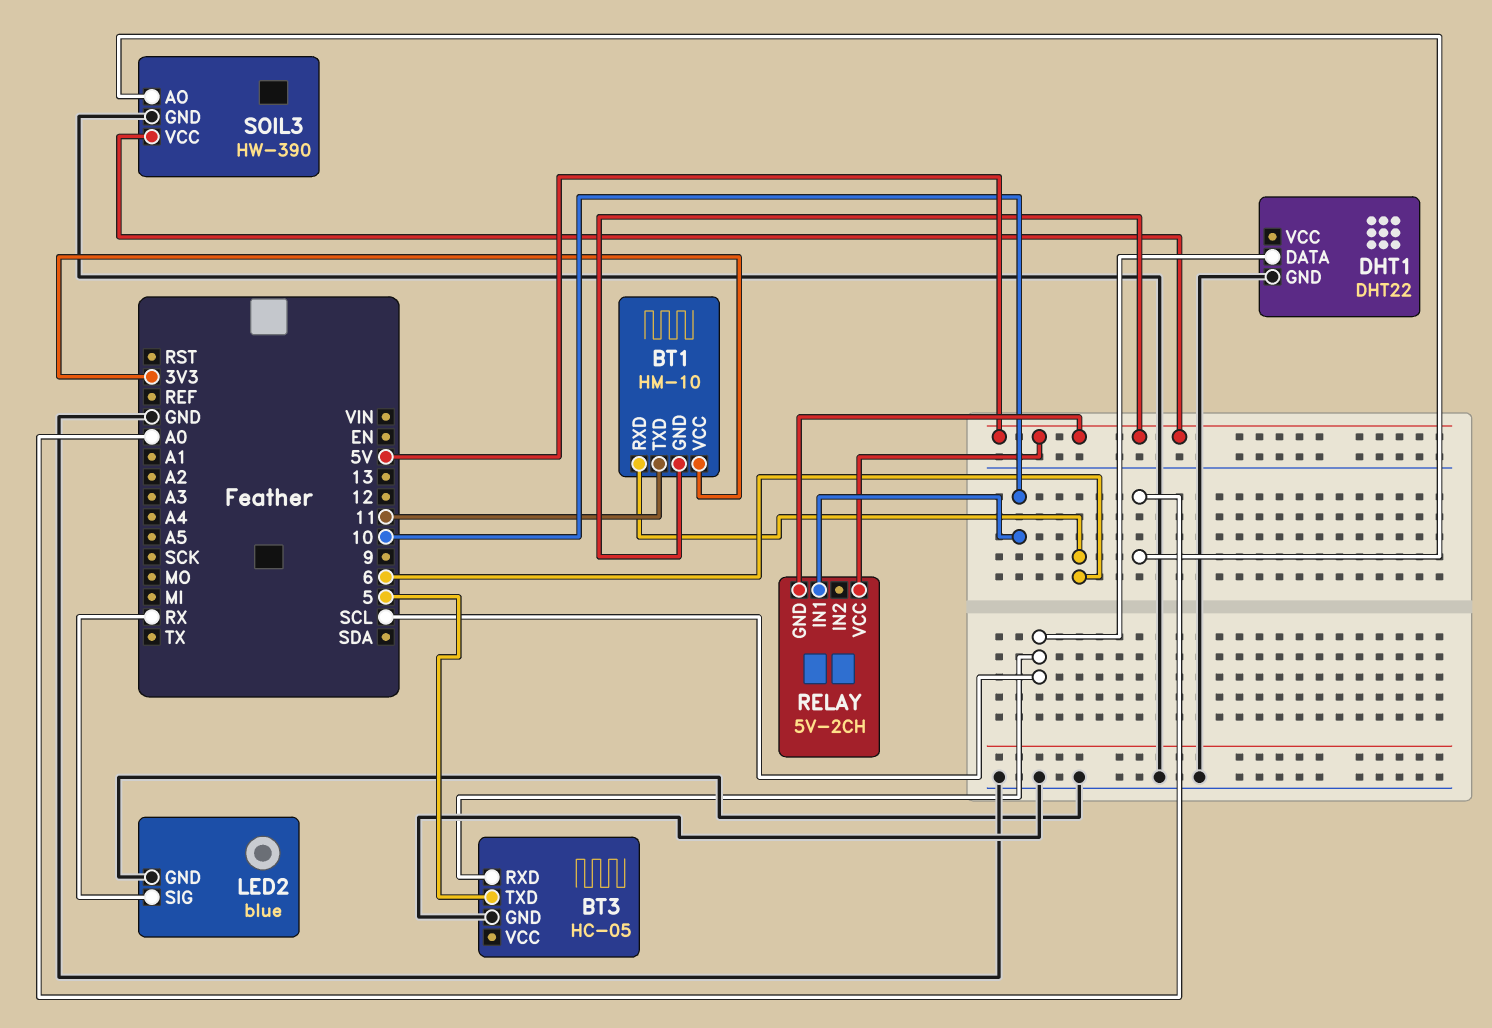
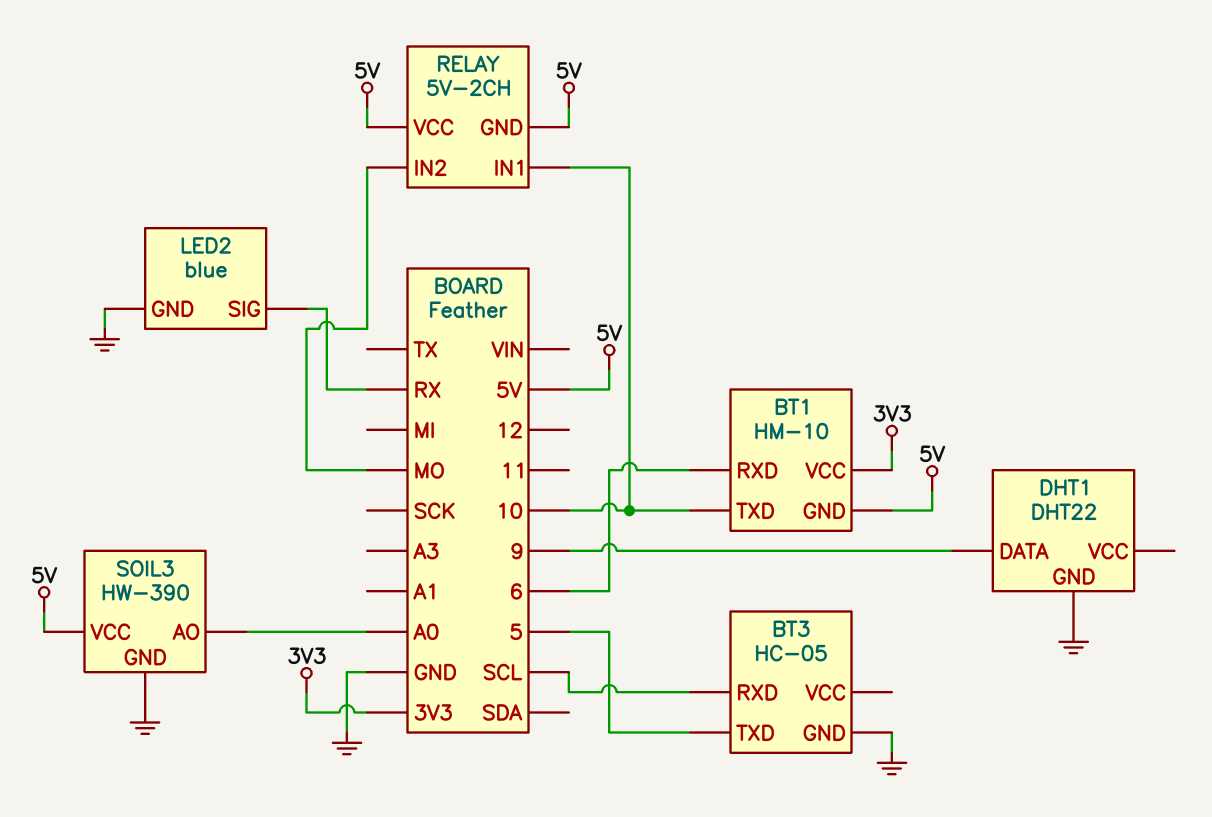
BT1 pin TXD: 11 -> 10
DHT1 pin DATA: SCL -> 9
RELAY pin IN2: none -> MO

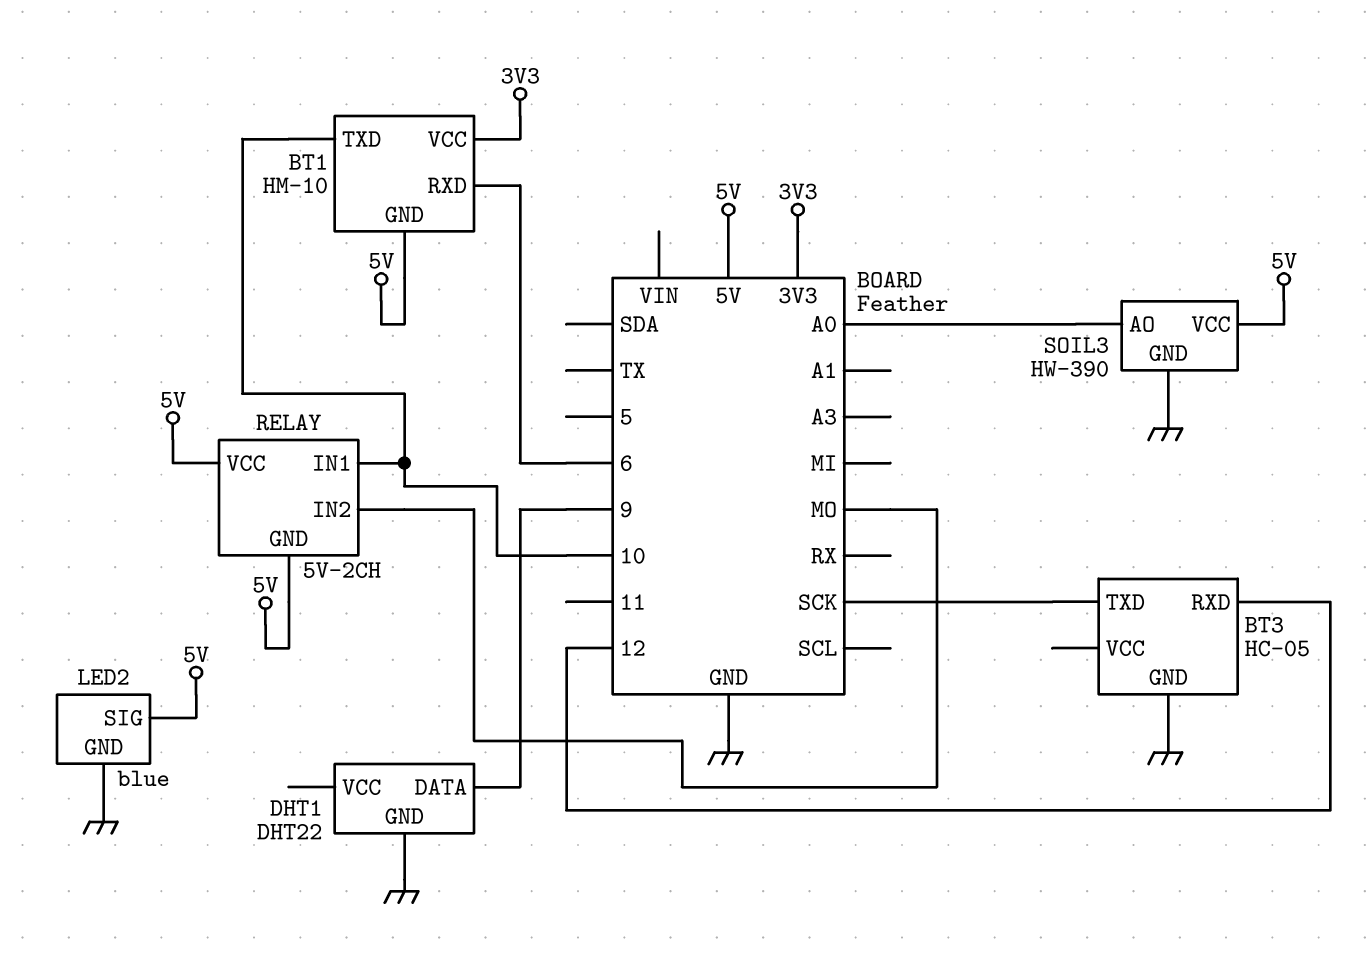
BT3 pin RXD: SCL -> 12
BT3 pin TXD: 5 -> SCK
LED2 pin SIG: RX -> 5V

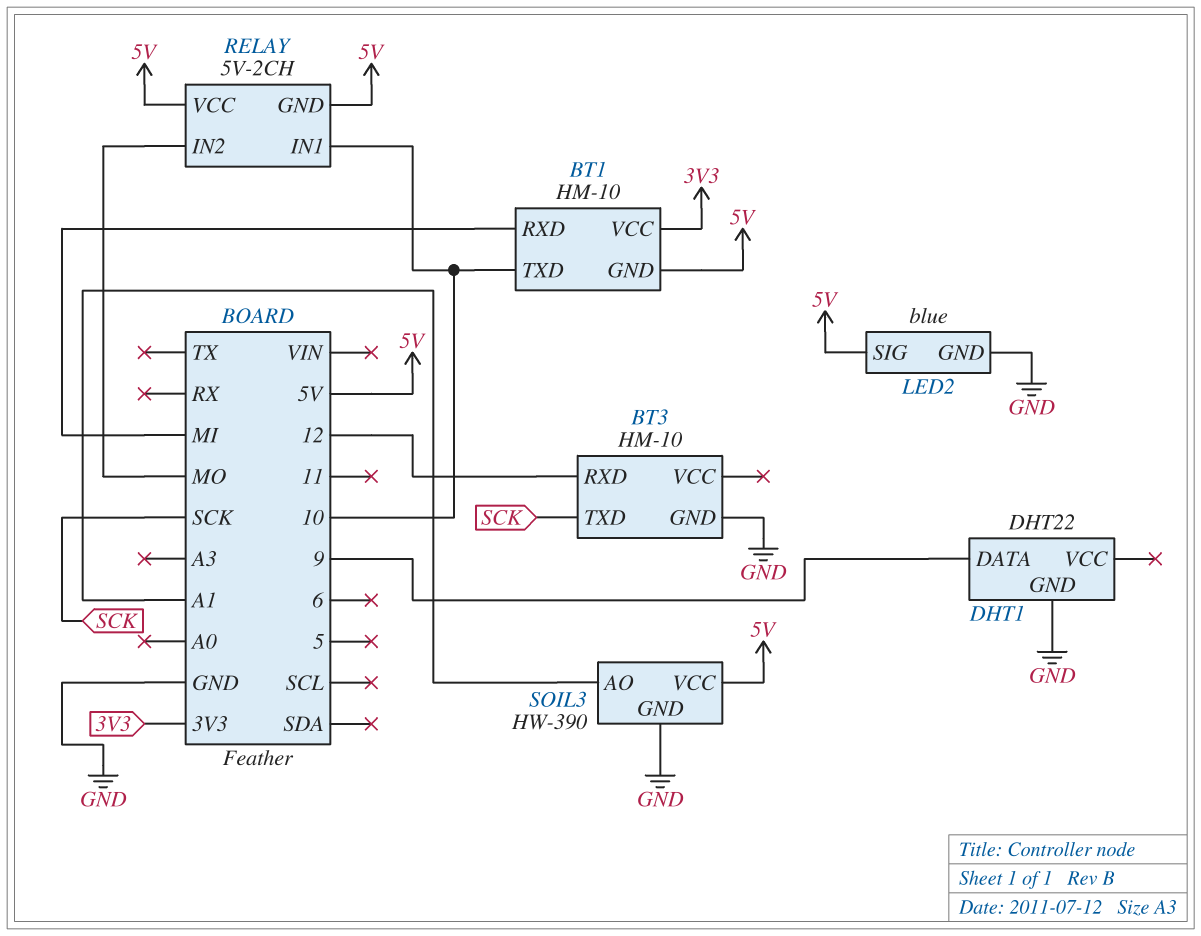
BT1 pin RXD: 6 -> MI
BT3: HC-05 -> HM-10
SOIL3 pin AO: A0 -> A1

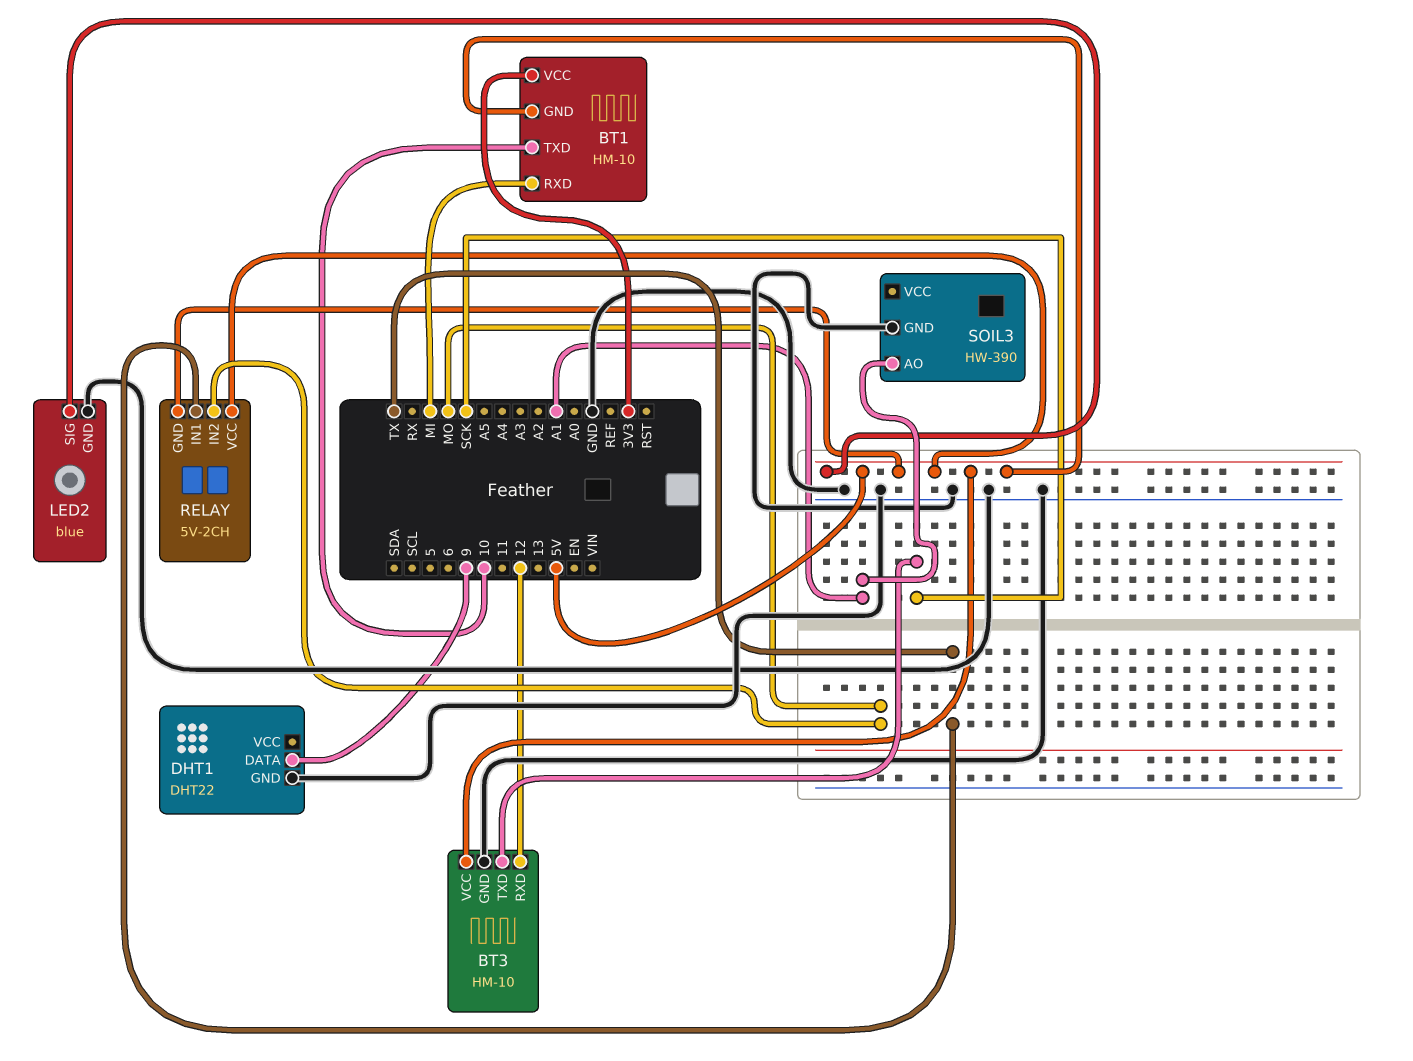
BT3 pin VCC: none -> 5V
RELAY pin IN1: 10 -> TX
SOIL3 pin VCC: 5V -> none

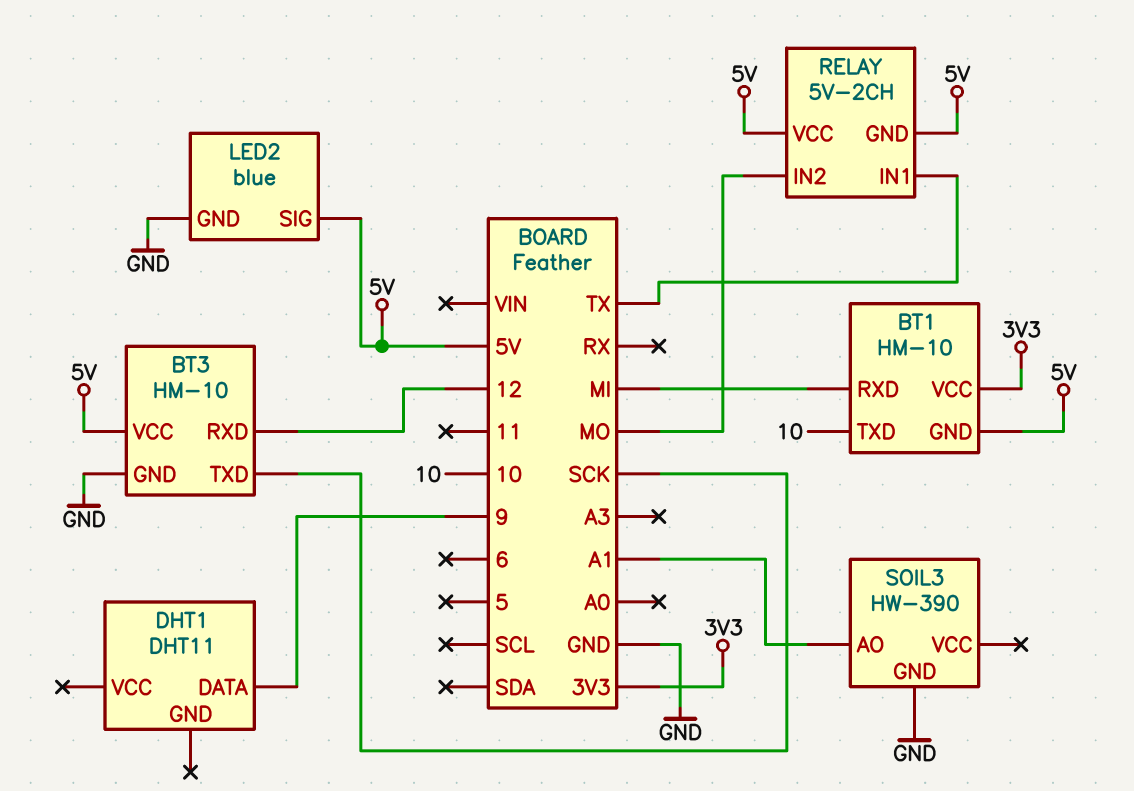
DHT1: DHT22 -> DHT11
DHT1 pin GND: GND -> none

